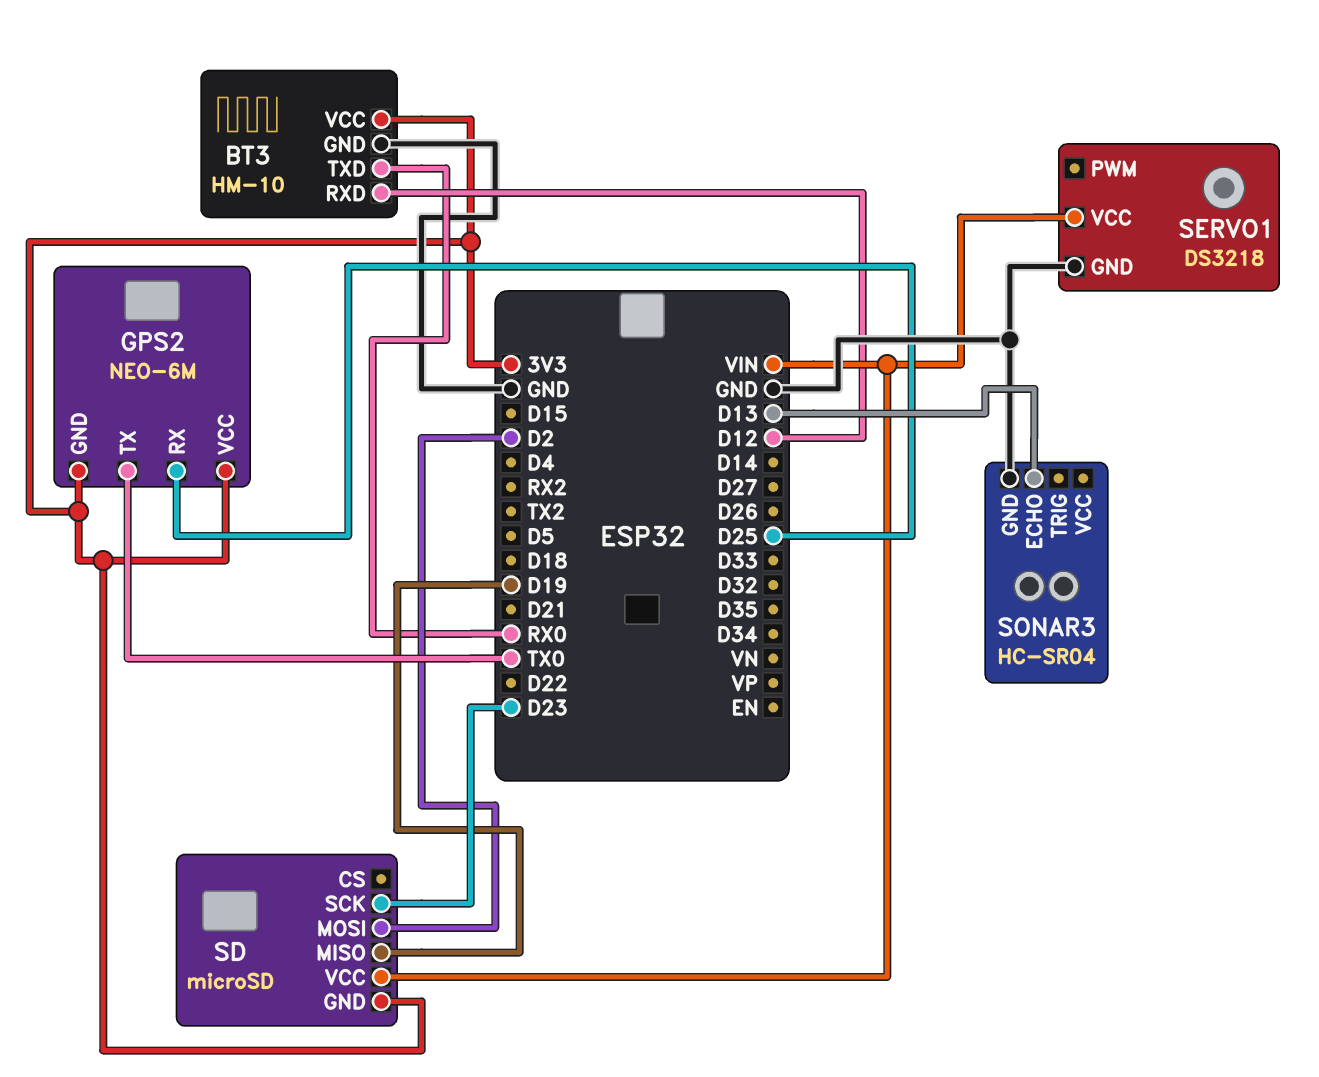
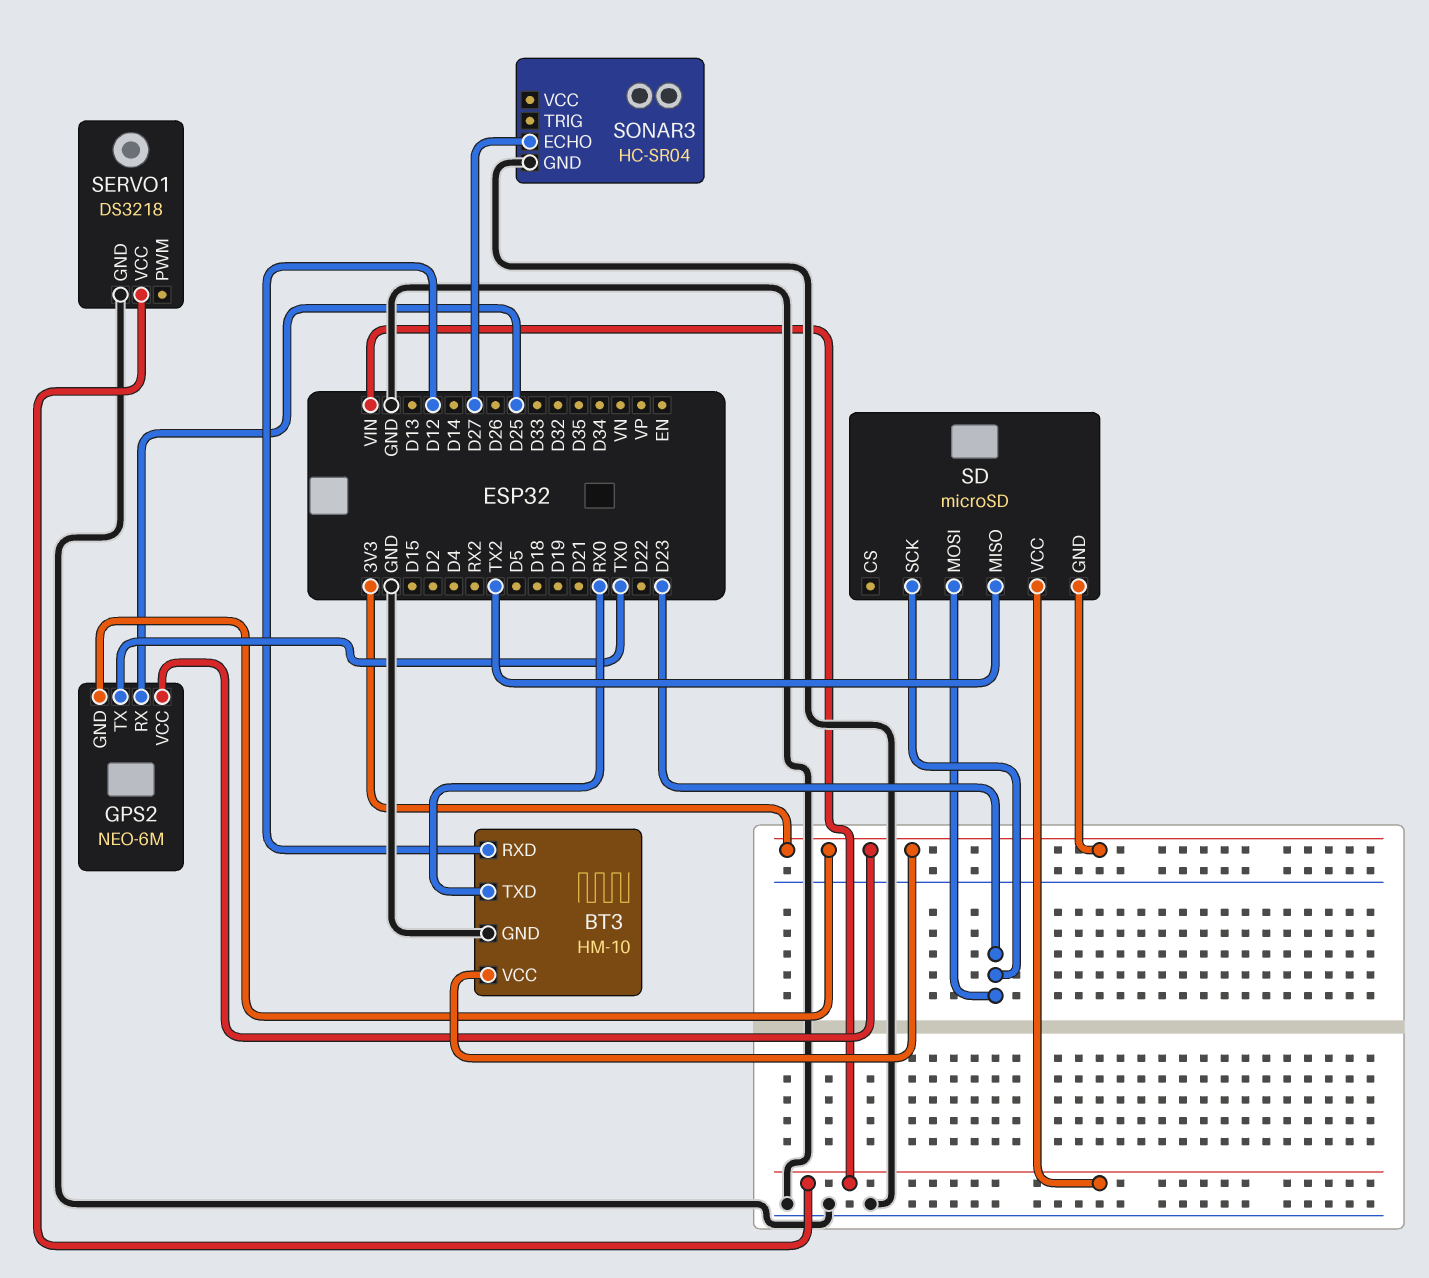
SD pin MISO: D19 -> TX2
SD pin MOSI: D2 -> D23
SONAR3 pin ECHO: D13 -> D27

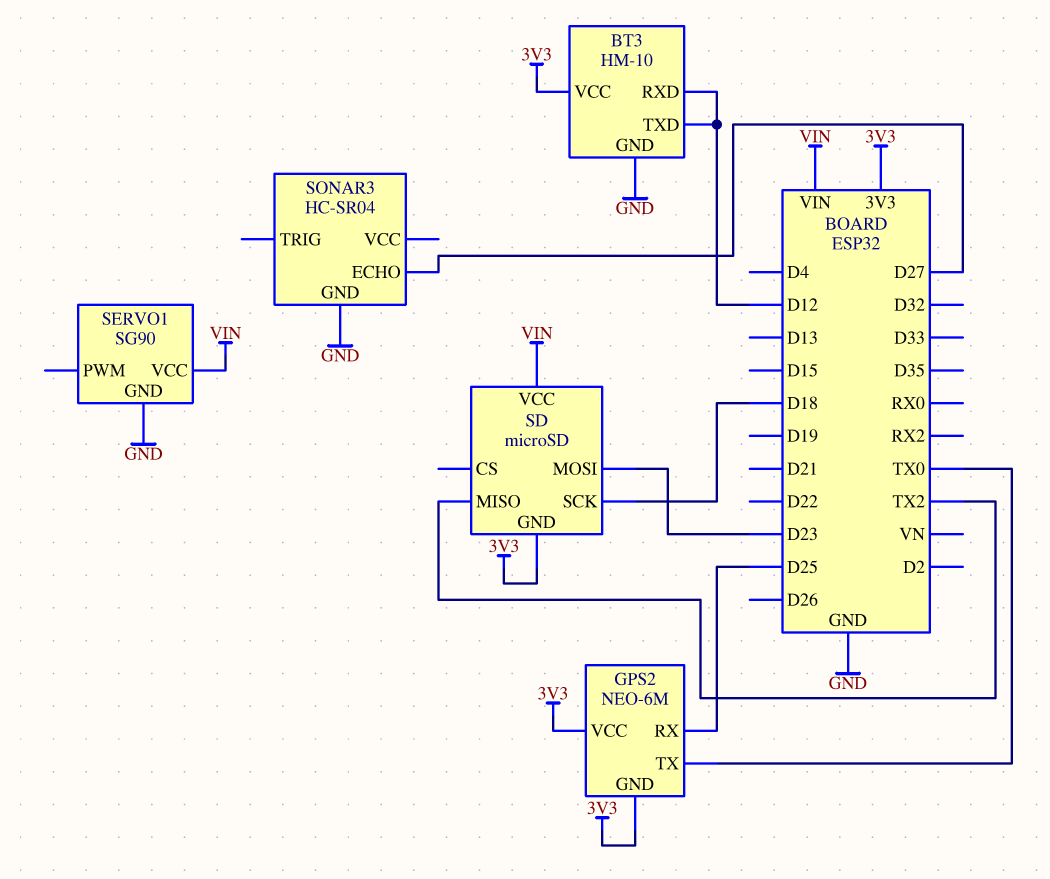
BT3 pin TXD: RX0 -> D12
SD pin SCK: D23 -> D18
SERVO1: DS3218 -> SG90

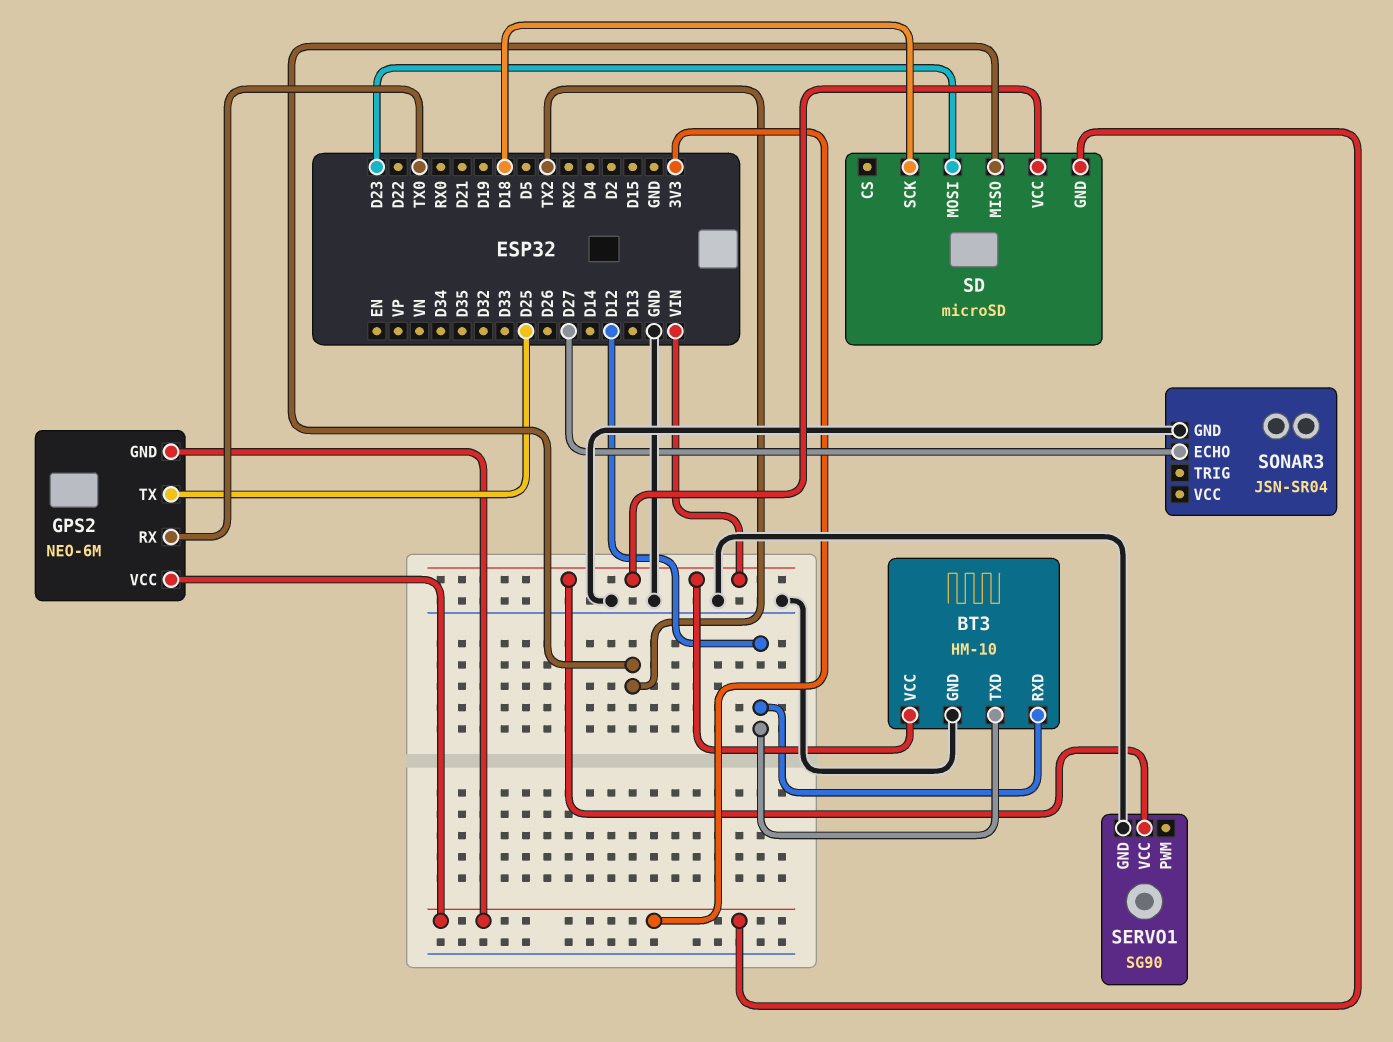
BT3 pin VCC: 3V3 -> VIN
GPS2 pin RX: D25 -> TX0
GPS2 pin TX: TX0 -> D25
SONAR3: HC-SR04 -> JSN-SR04

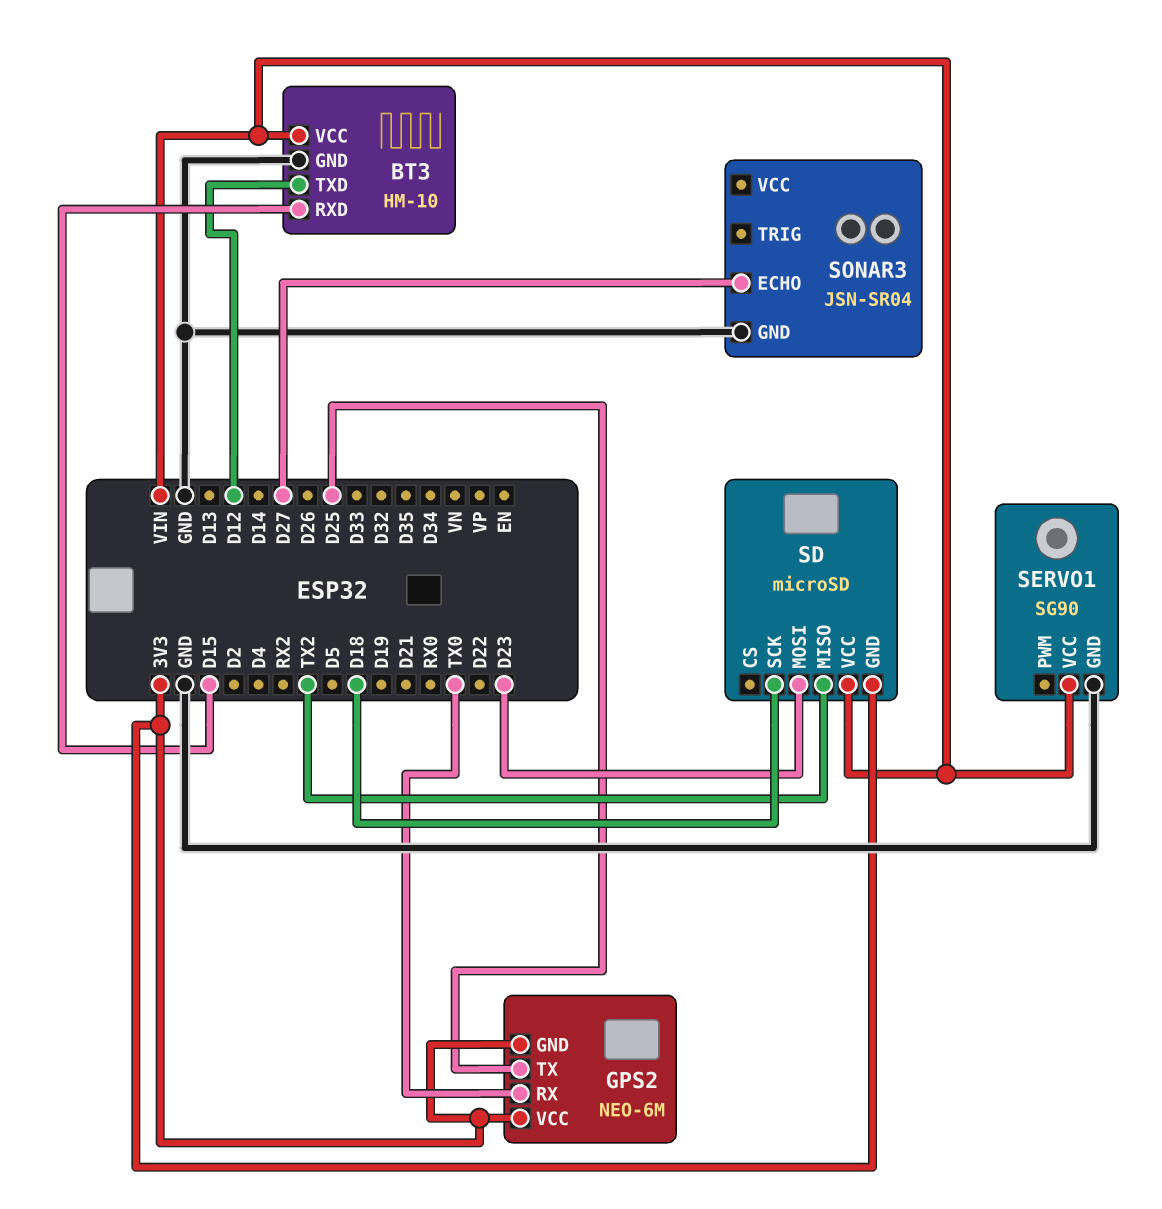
BT3 pin RXD: D12 -> D15

